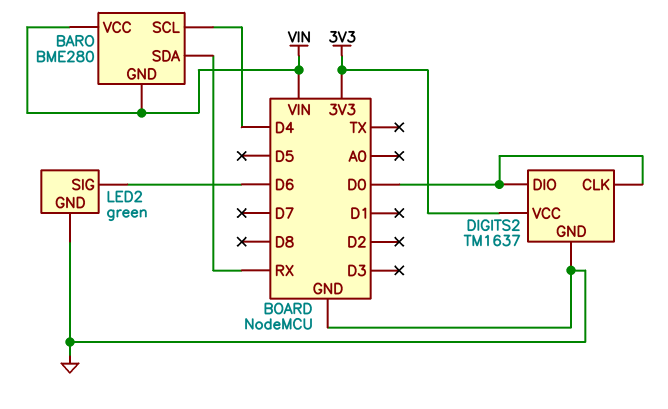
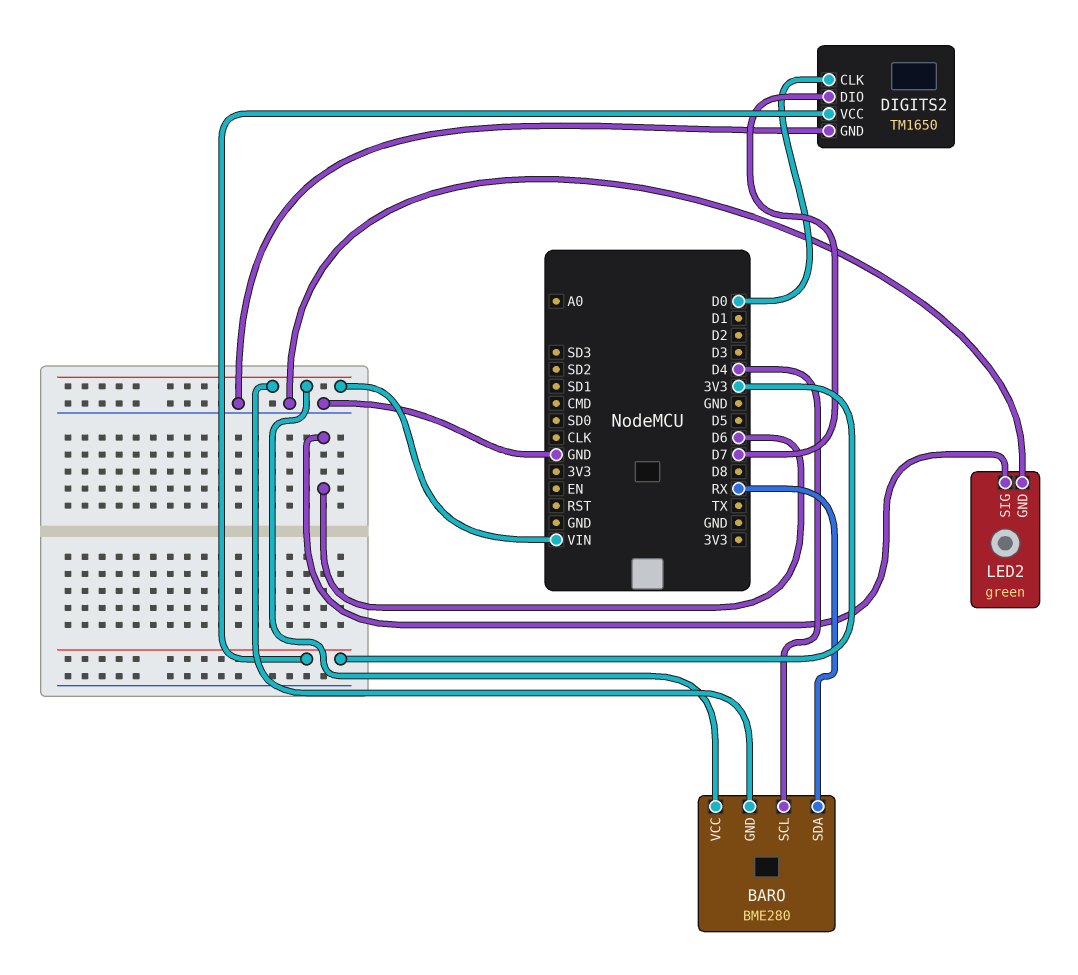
DIGITS2: TM1637 -> TM1650
DIGITS2 pin DIO: D0 -> D7

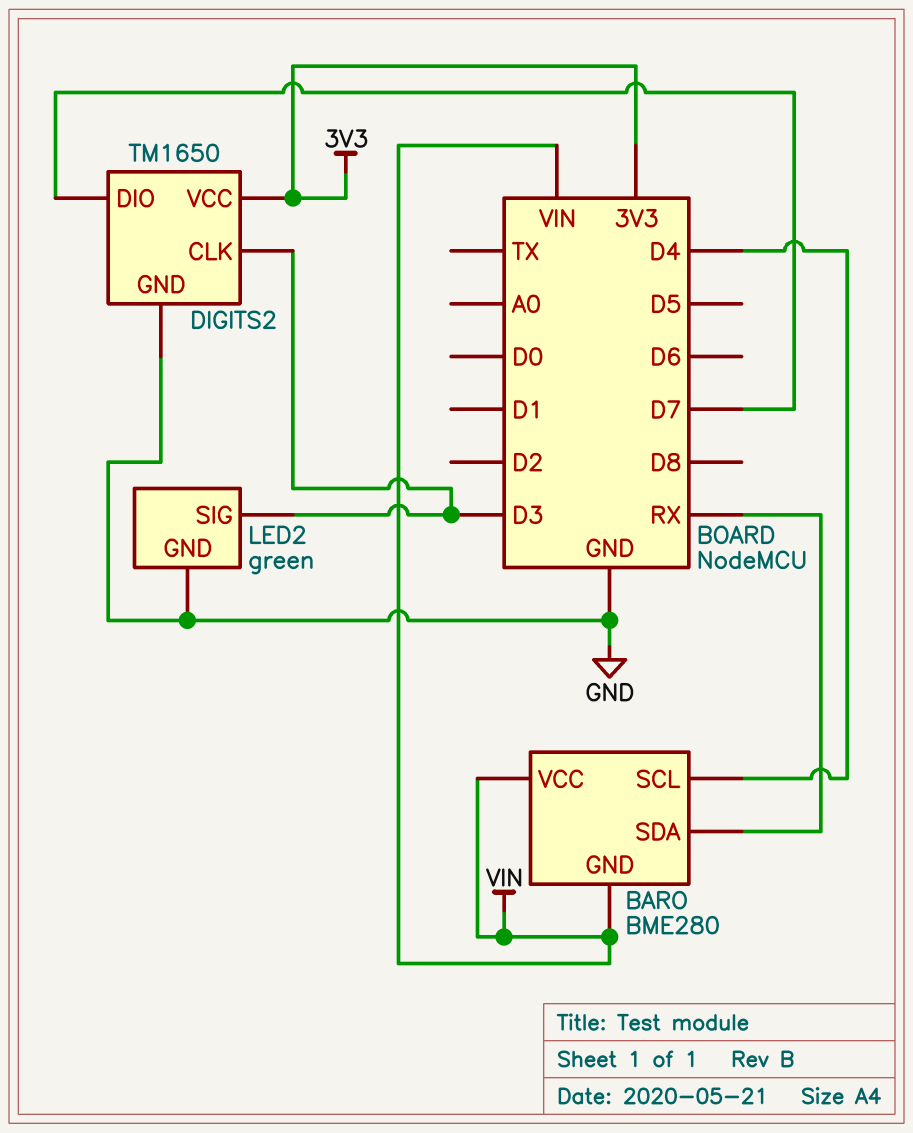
DIGITS2 pin CLK: D0 -> D3
LED2 pin SIG: D6 -> D3

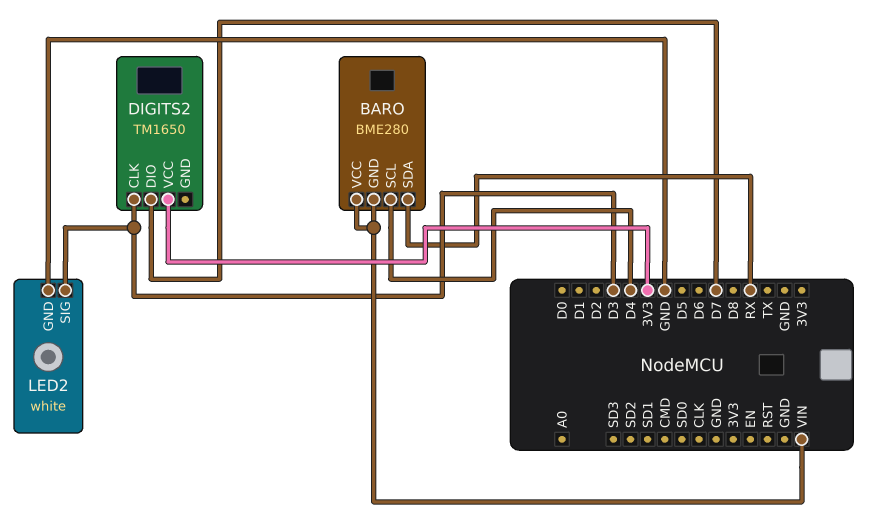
DIGITS2 pin GND: GND -> none
LED2: green -> white

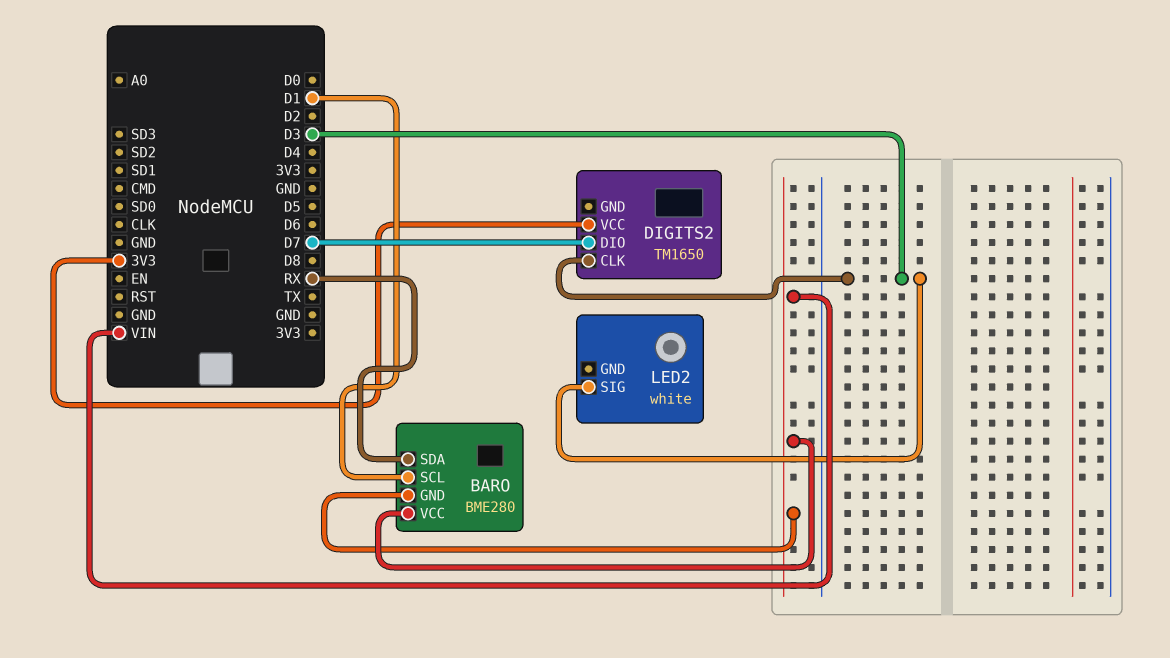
BARO pin SCL: D4 -> D1
LED2 pin GND: GND -> none

